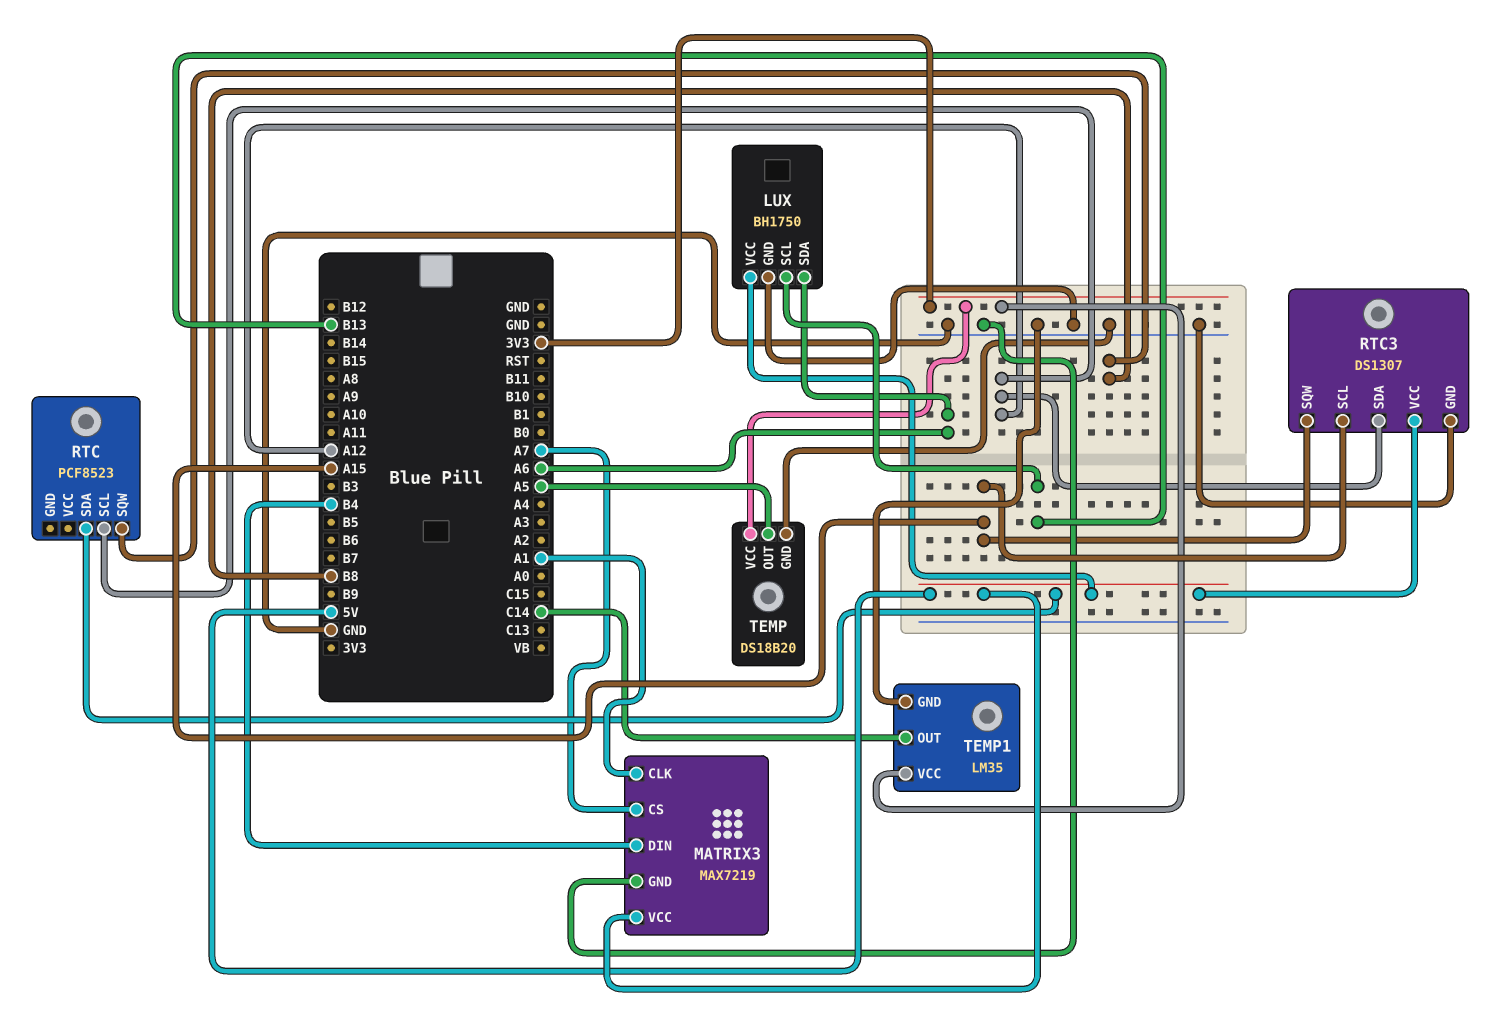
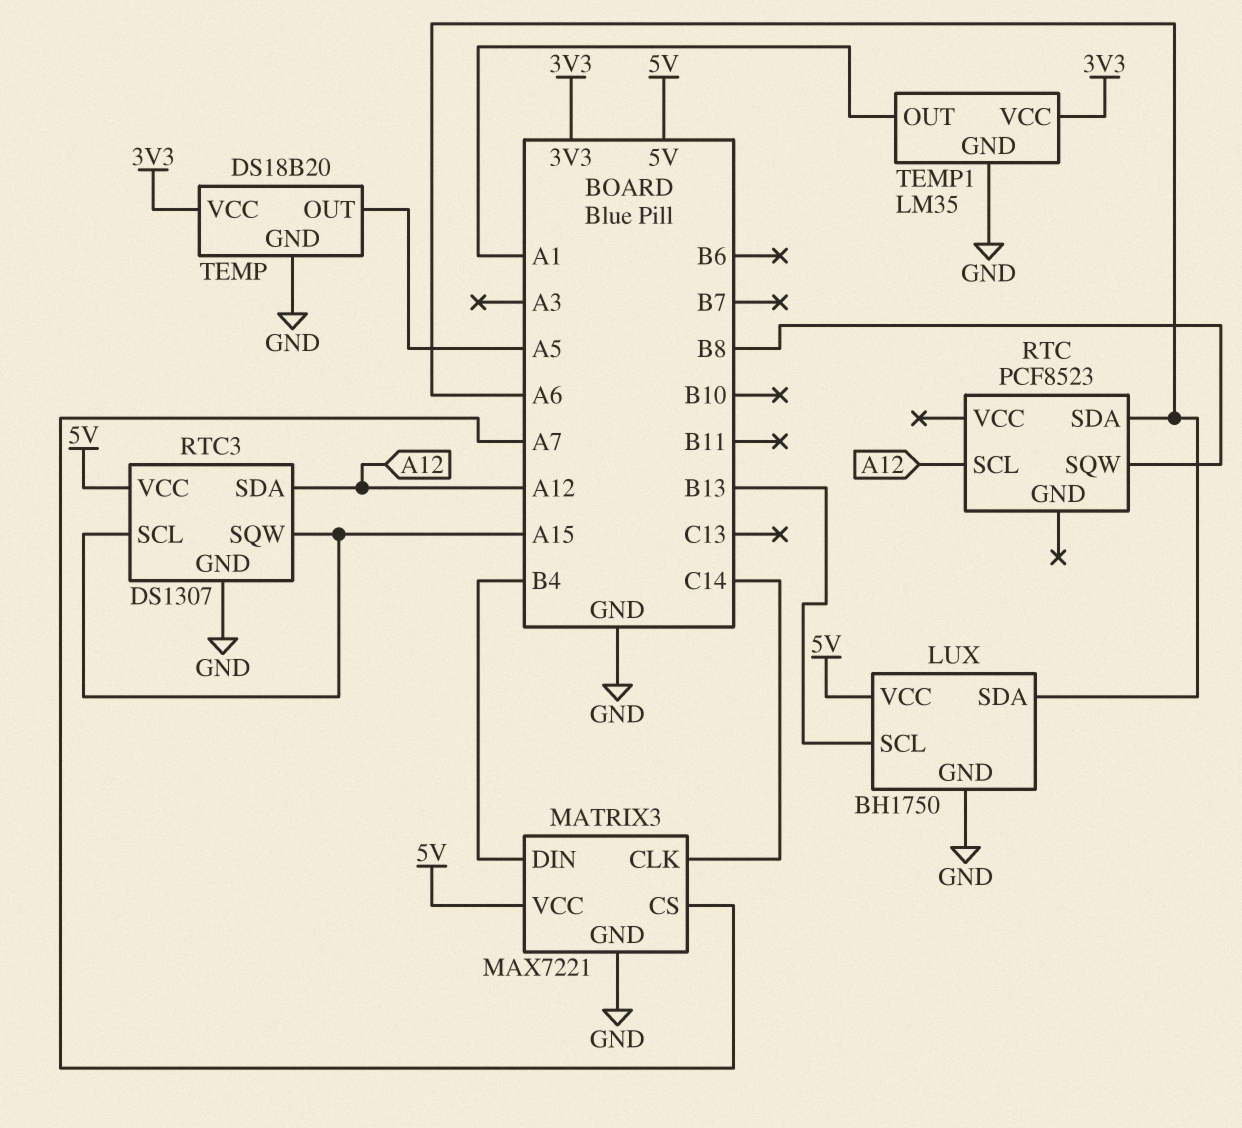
MATRIX3: MAX7219 -> MAX7221
MATRIX3 pin CLK: A1 -> C14
RTC pin SDA: 5V -> A6
TEMP1 pin OUT: C14 -> A1

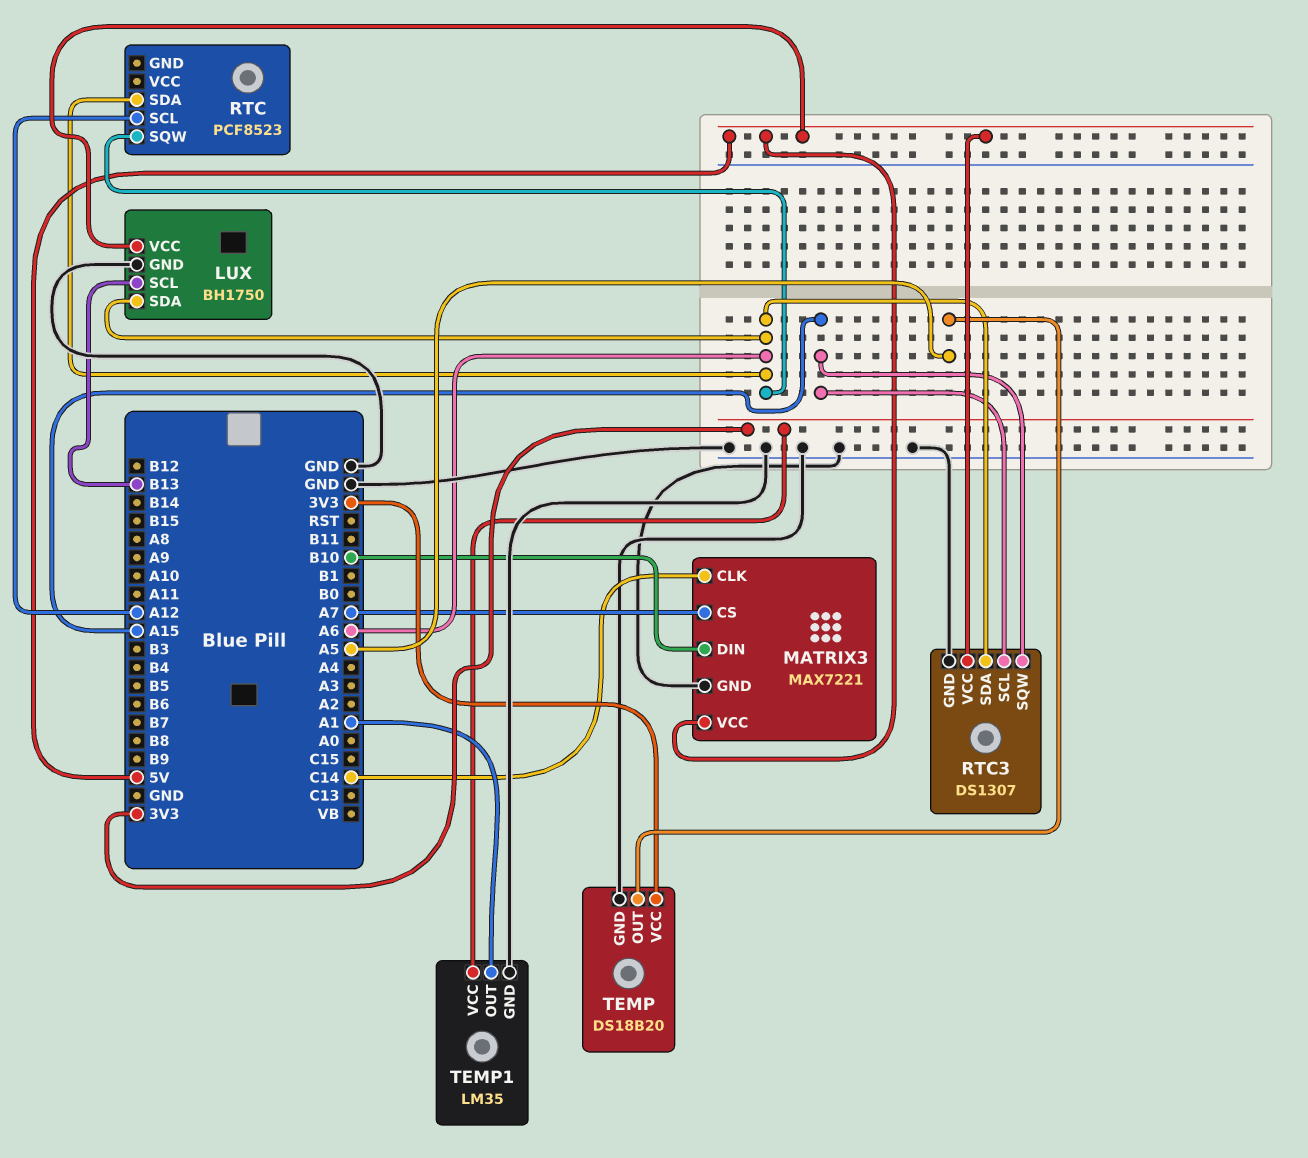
MATRIX3 pin DIN: B4 -> B10
RTC pin SQW: B8 -> A6
RTC3 pin SDA: A12 -> A6

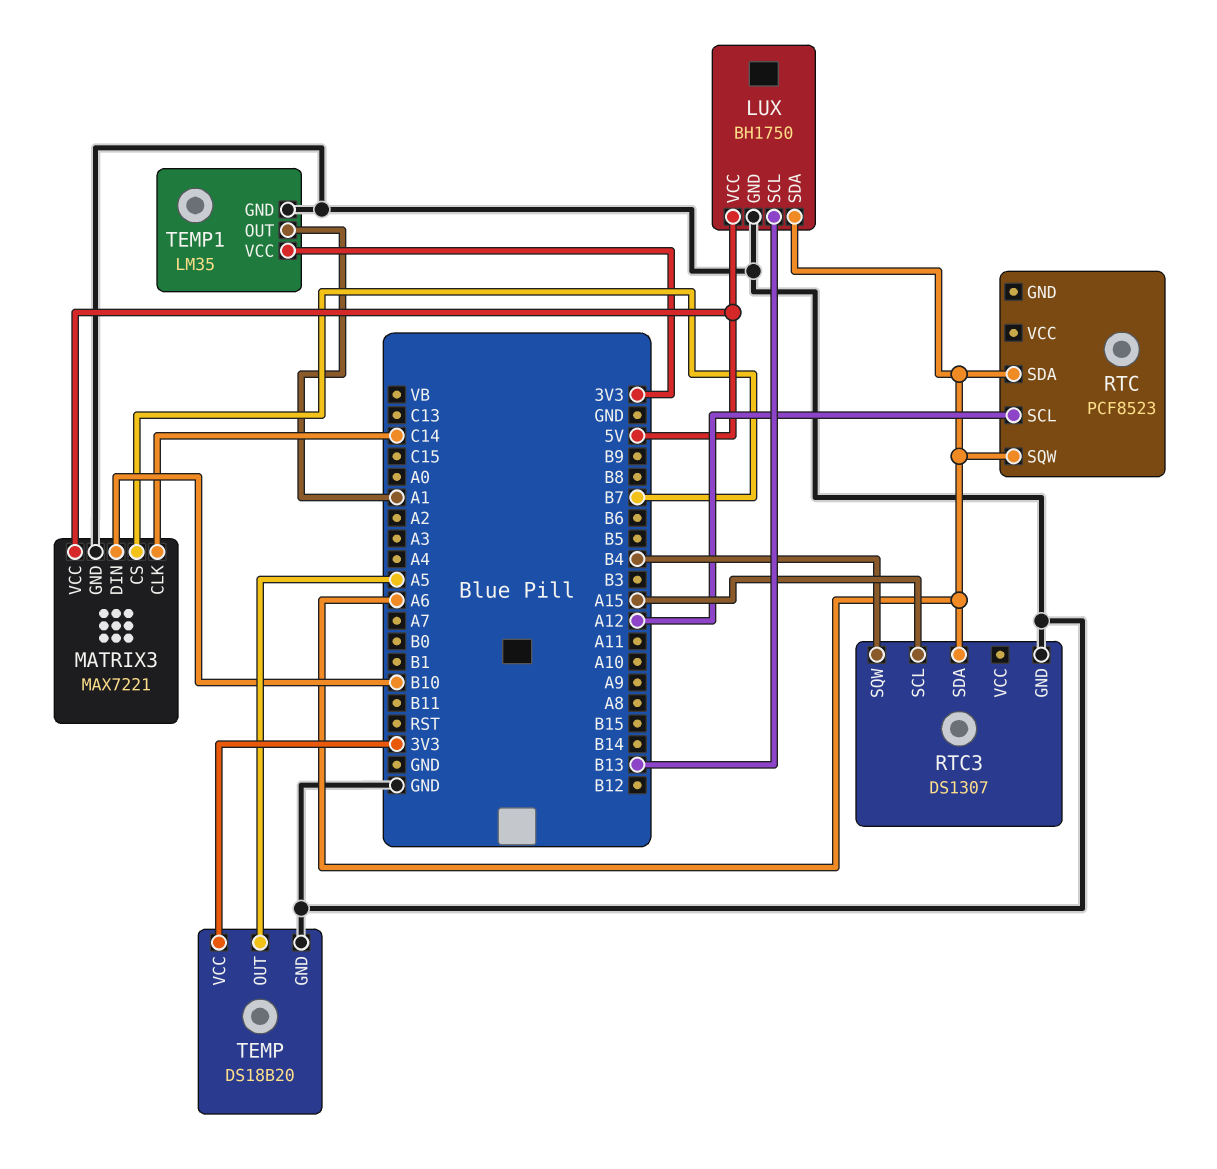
MATRIX3 pin CS: A7 -> B7
RTC3 pin SQW: A15 -> B4
RTC3 pin VCC: 5V -> none

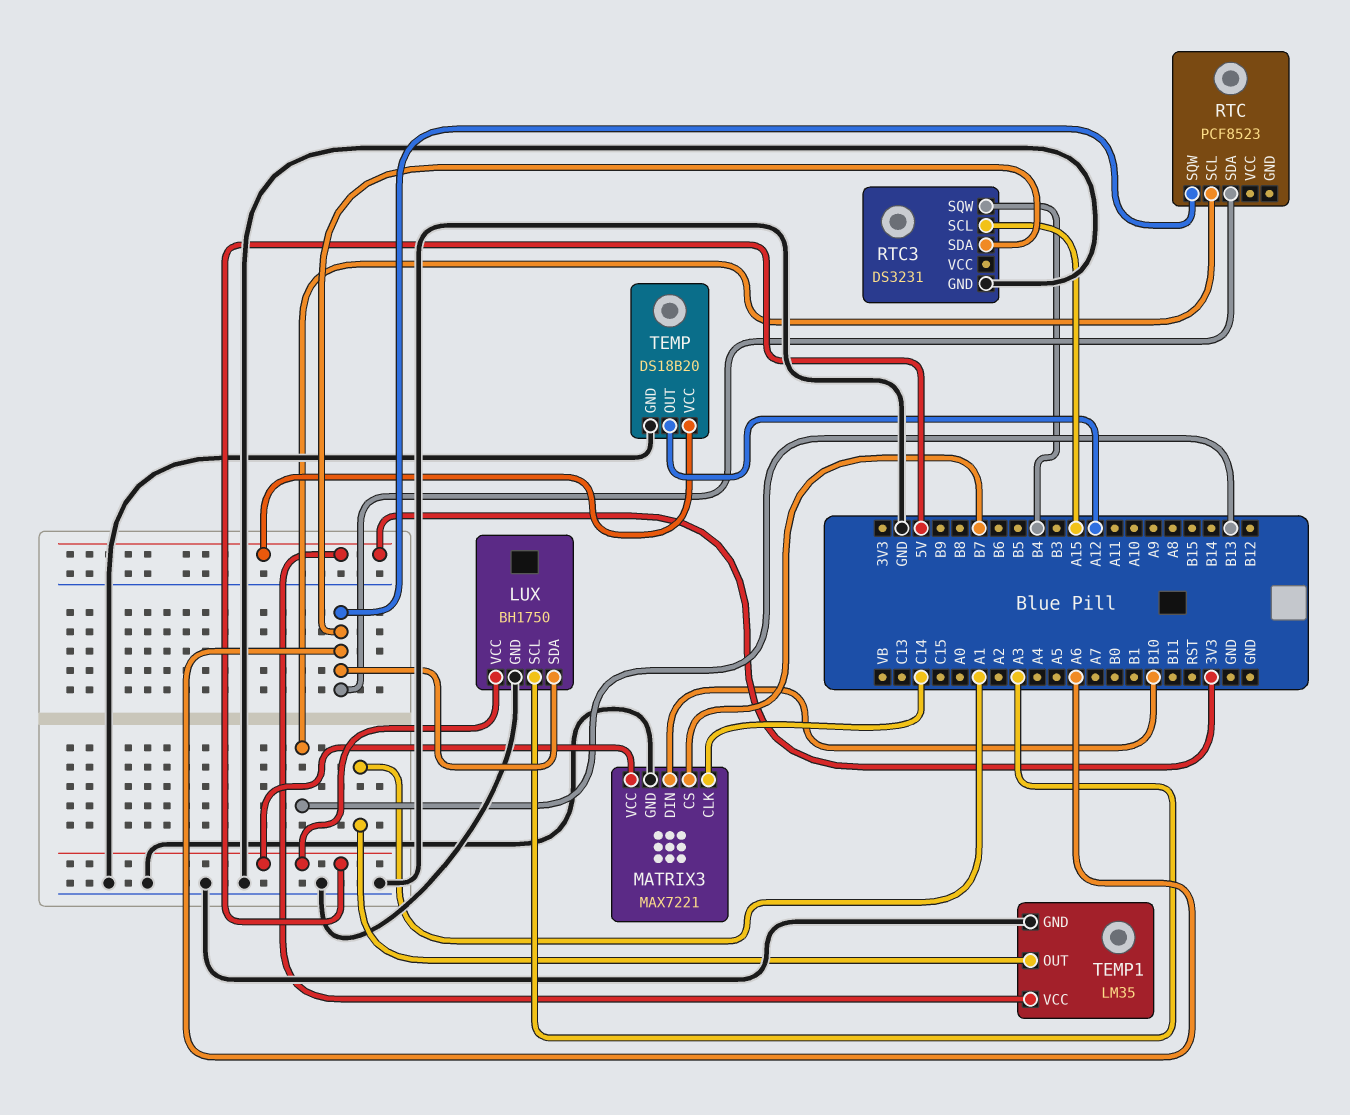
LUX pin SCL: B13 -> A3
RTC pin SCL: A12 -> B13
RTC3: DS1307 -> DS3231
TEMP pin OUT: A5 -> A12

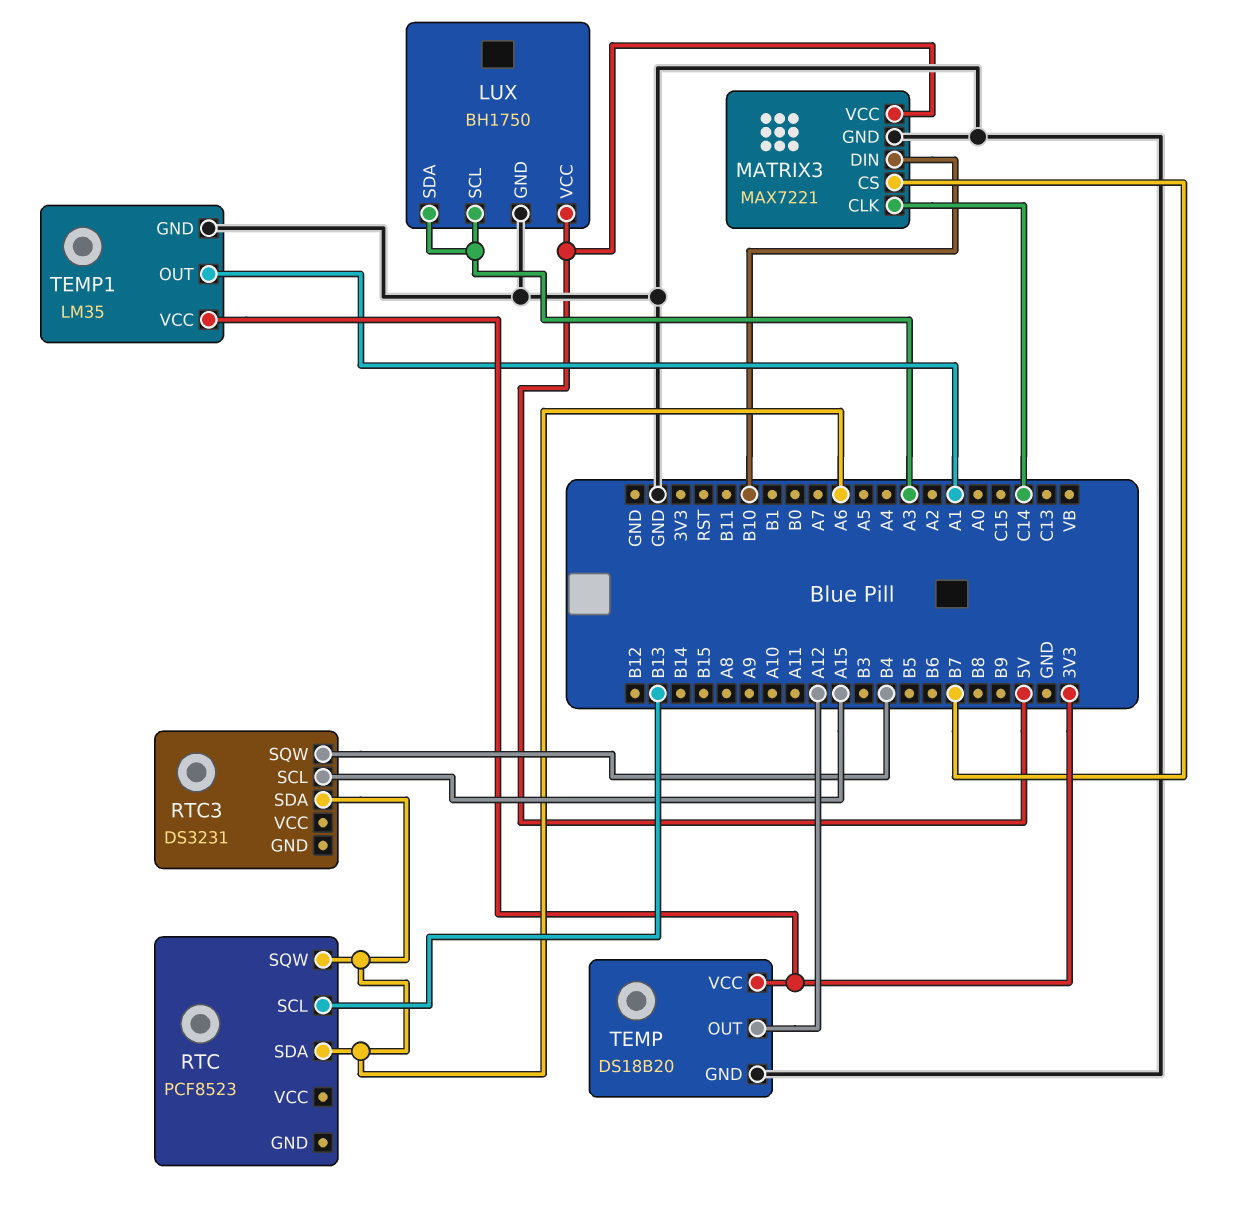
LUX pin SDA: A6 -> A3
RTC3 pin GND: GND -> none

